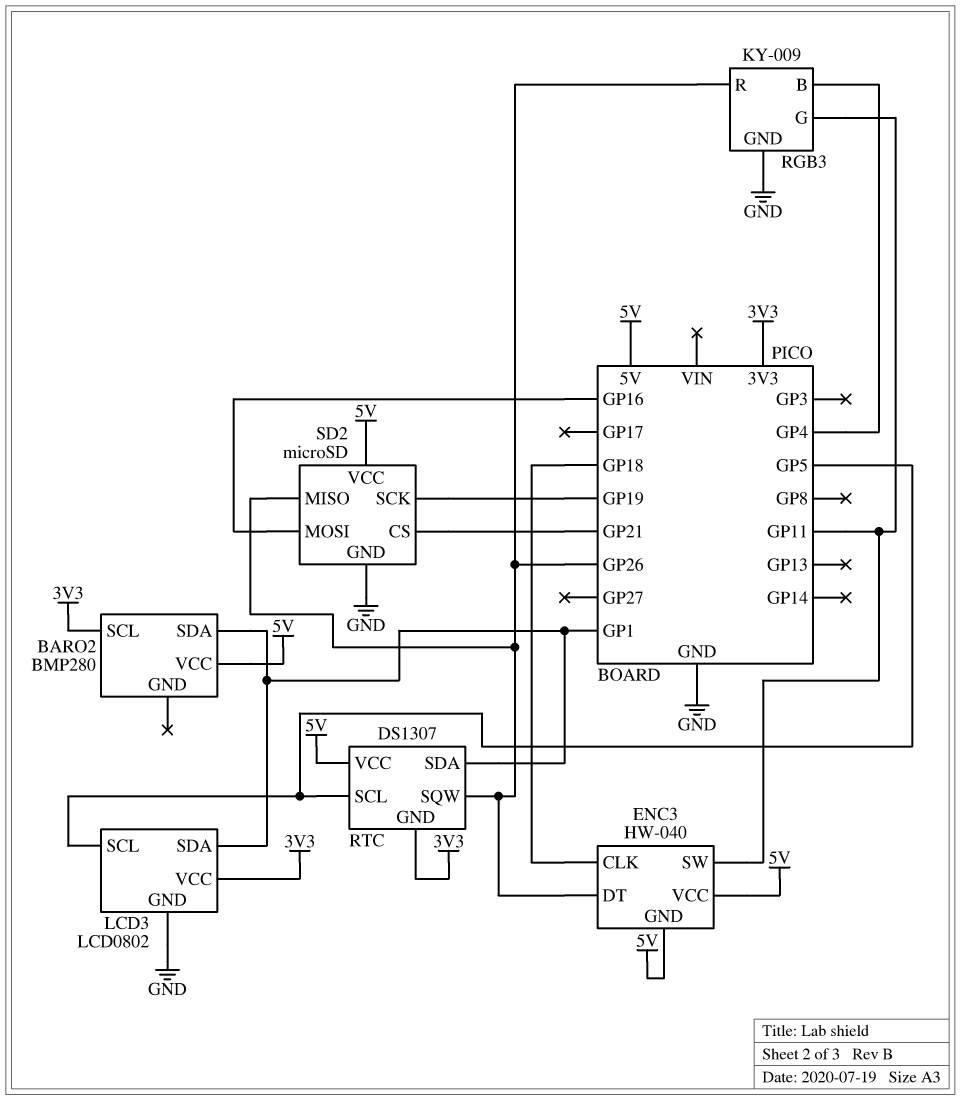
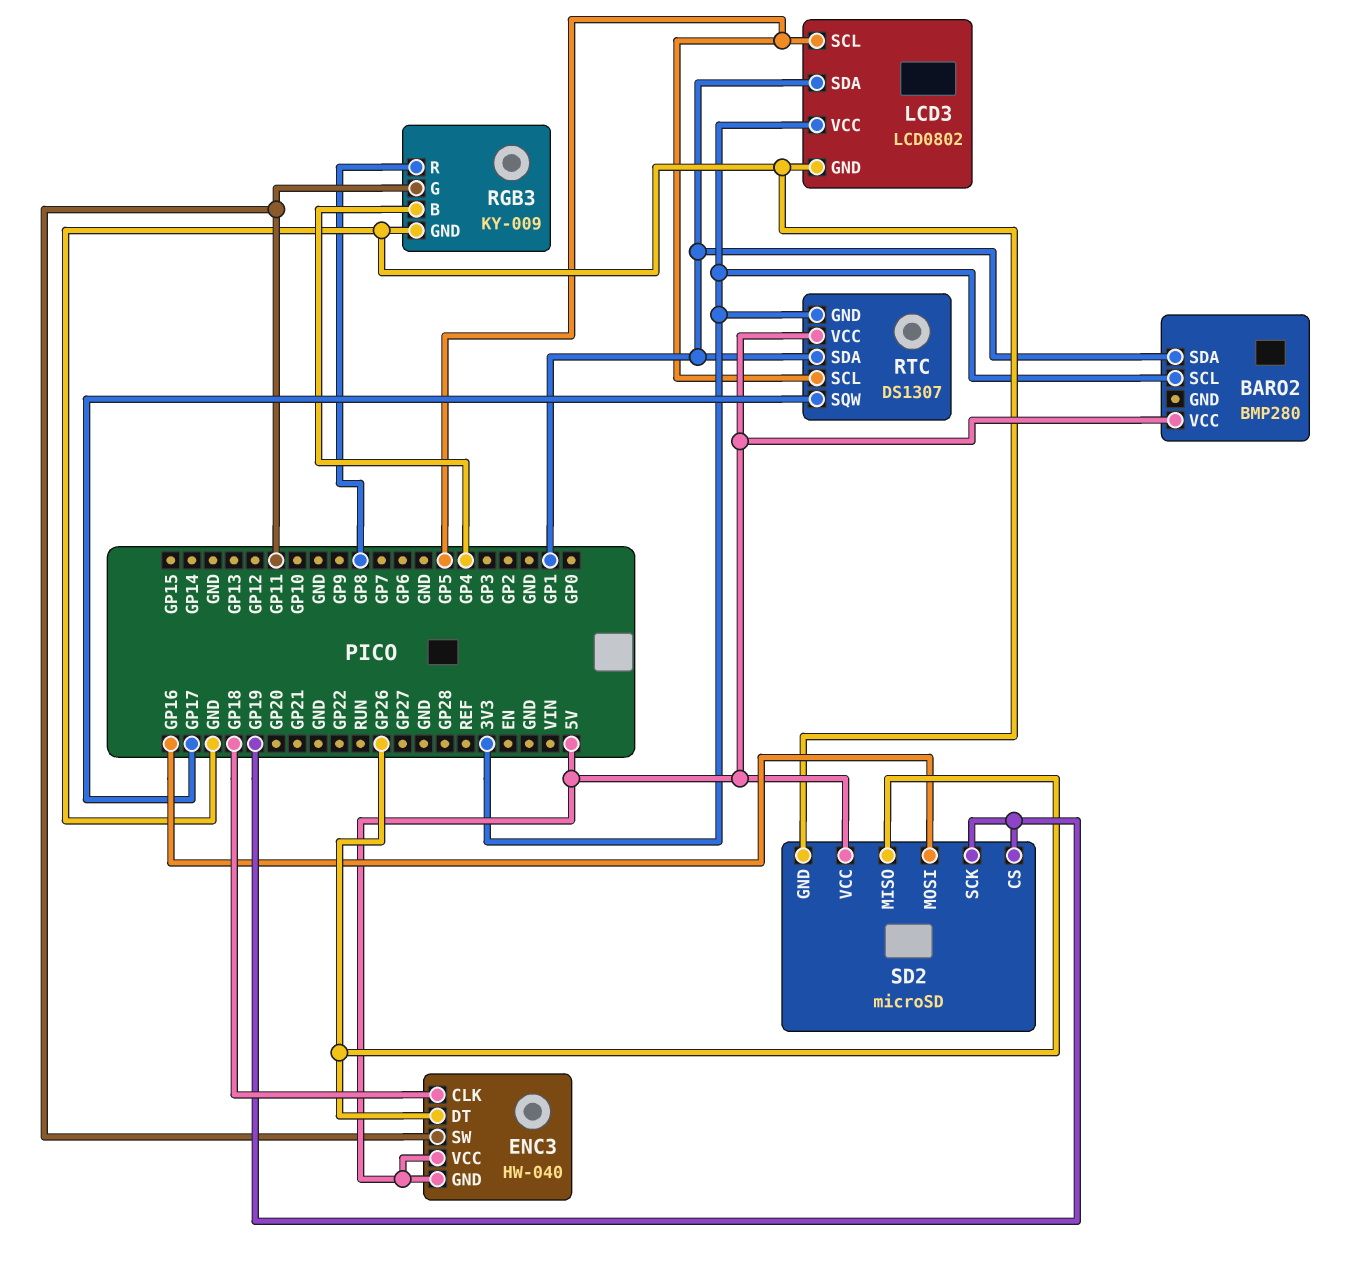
RGB3 pin R: GP26 -> GP8
RTC pin SQW: GP26 -> GP17
SD2 pin CS: GP21 -> GP19

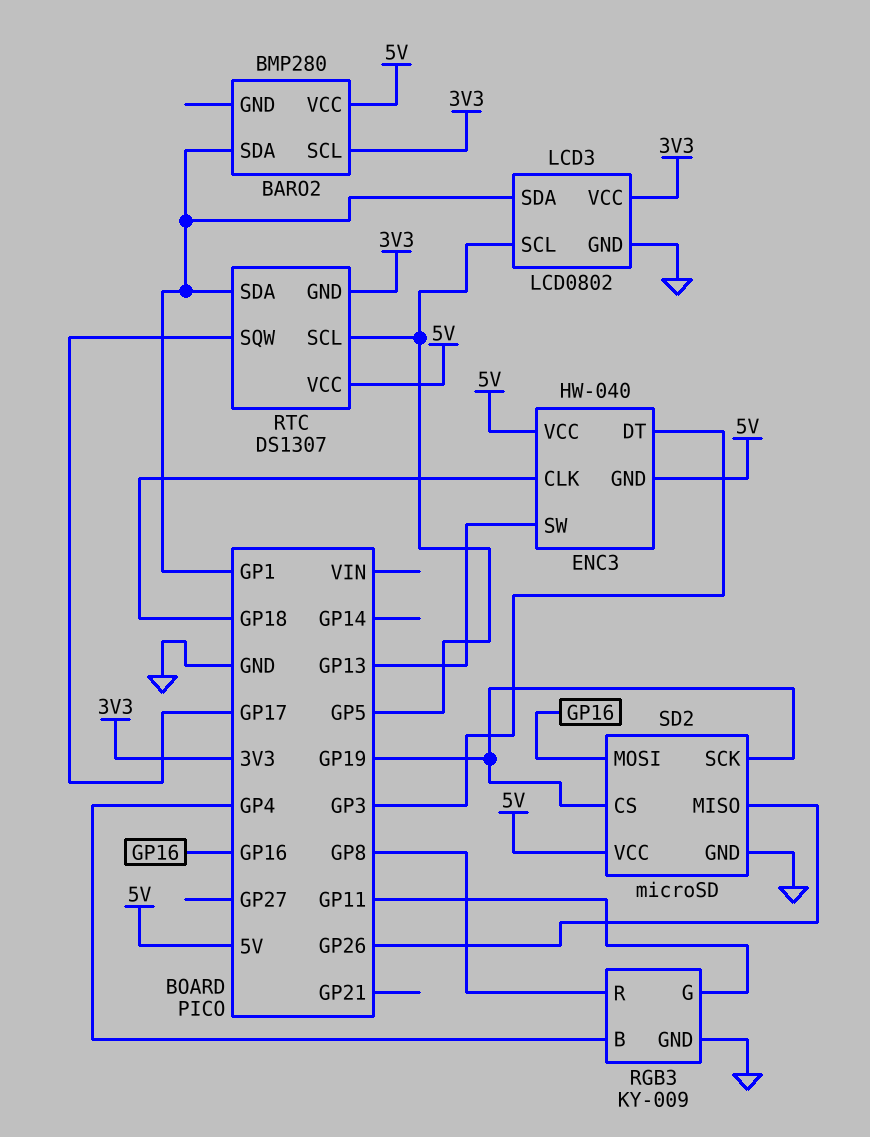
ENC3 pin DT: GP26 -> GP3
ENC3 pin SW: GP11 -> GP13

